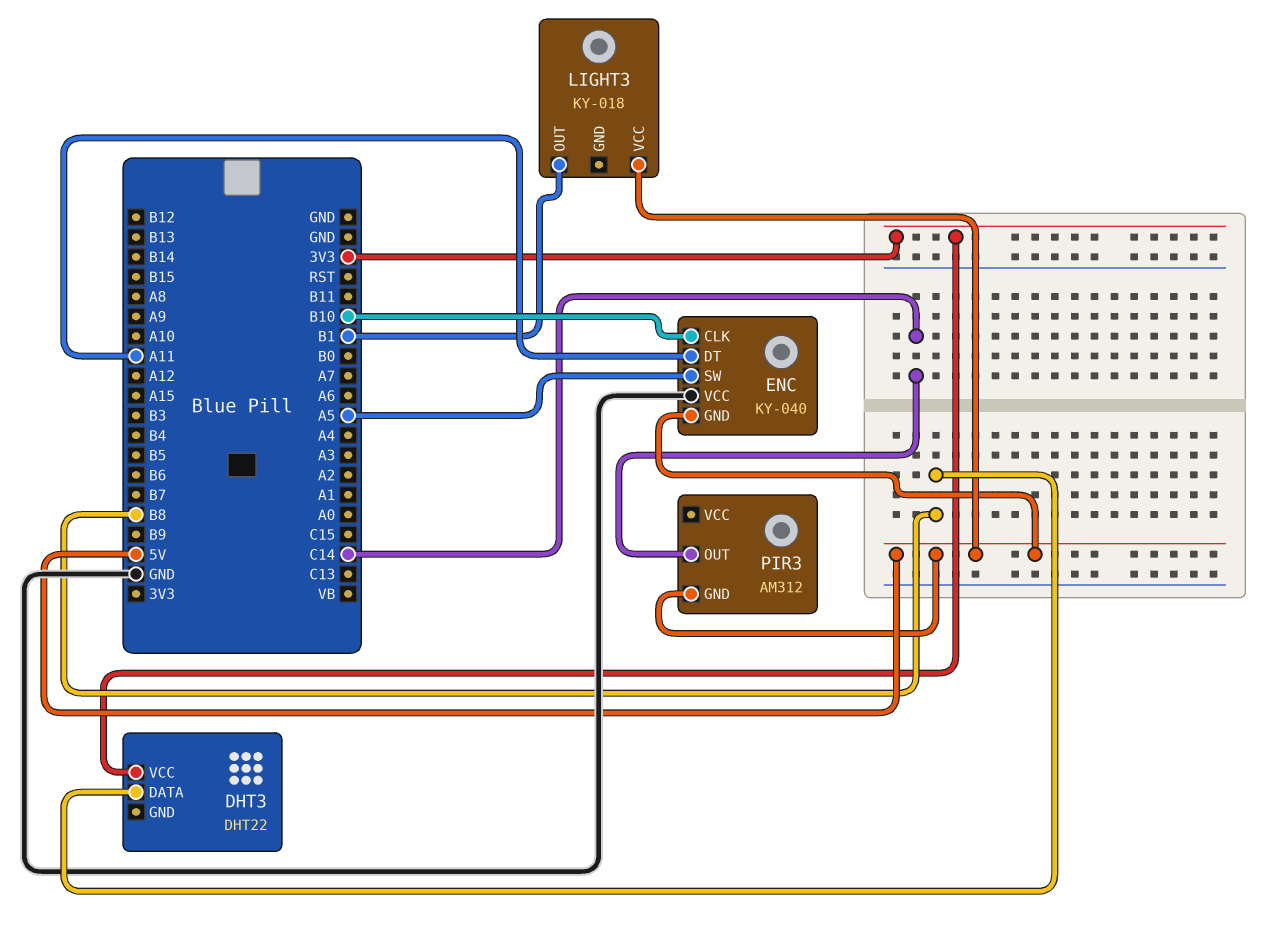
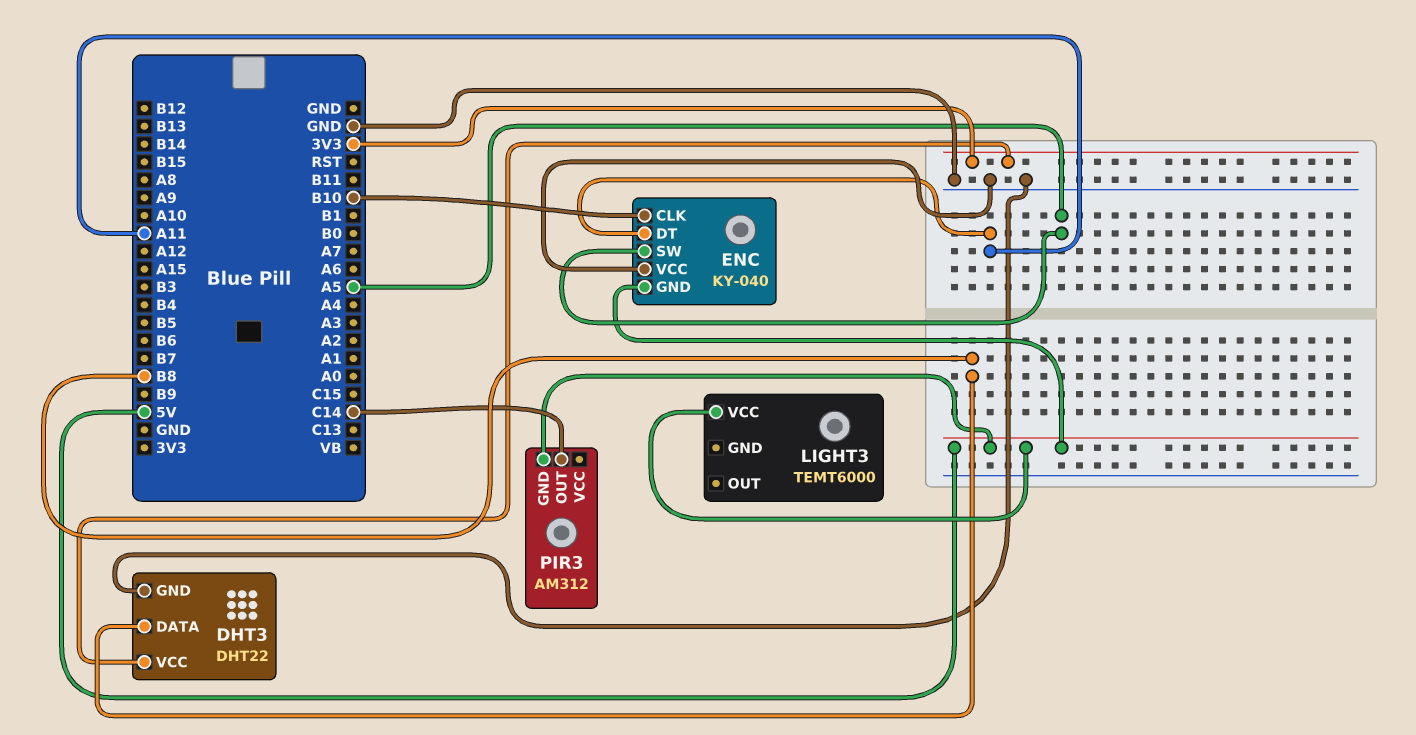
DHT3 pin GND: none -> GND
LIGHT3: KY-018 -> TEMT6000
LIGHT3 pin OUT: B1 -> none

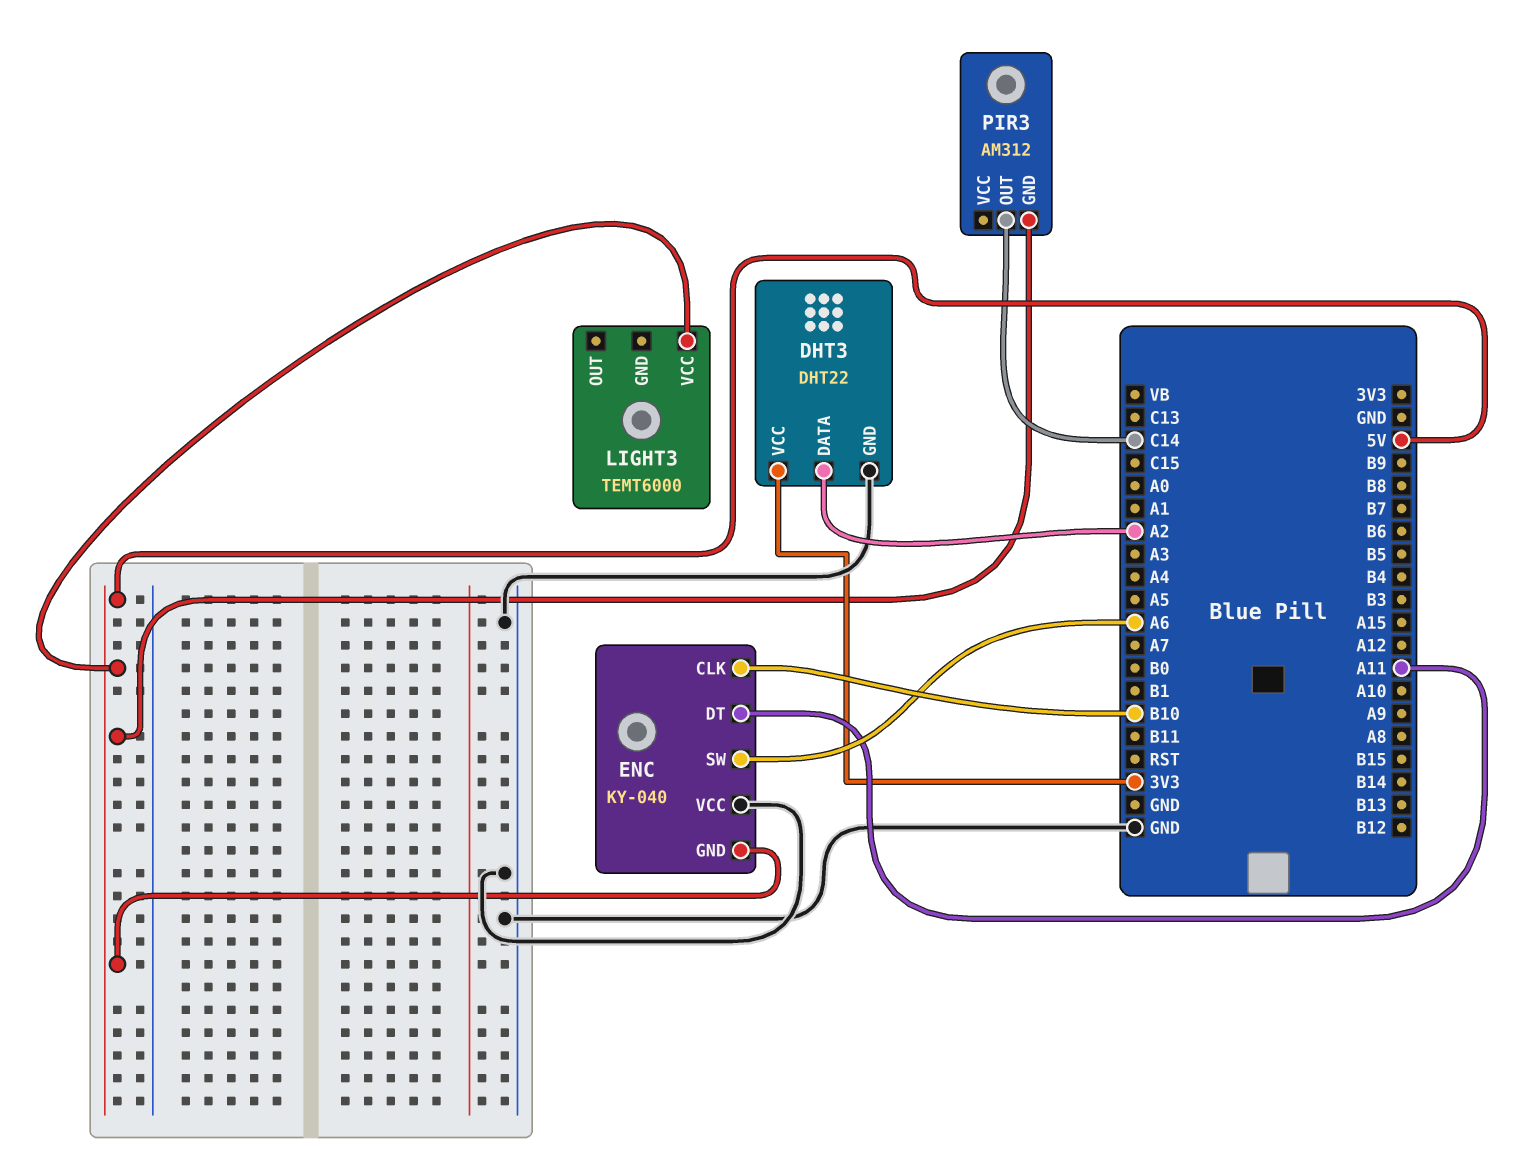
DHT3 pin DATA: B8 -> A2
ENC pin SW: A5 -> A6

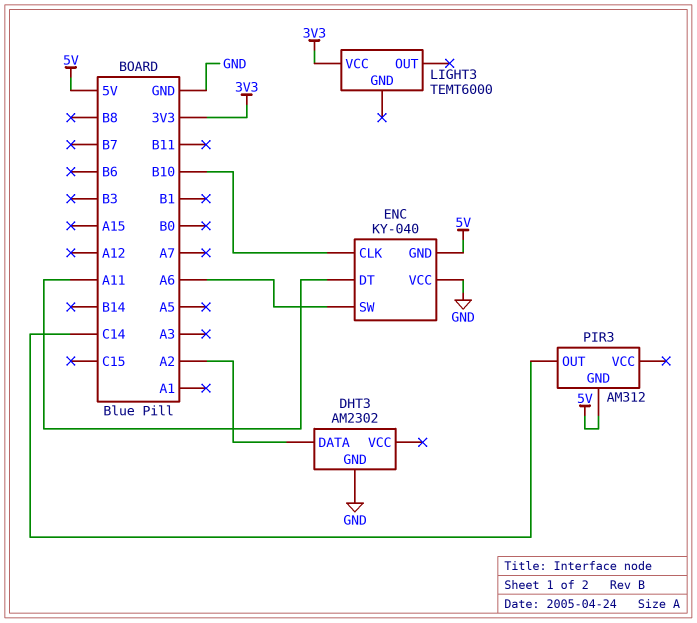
DHT3: DHT22 -> AM2302
DHT3 pin VCC: 3V3 -> none
LIGHT3 pin VCC: 5V -> 3V3

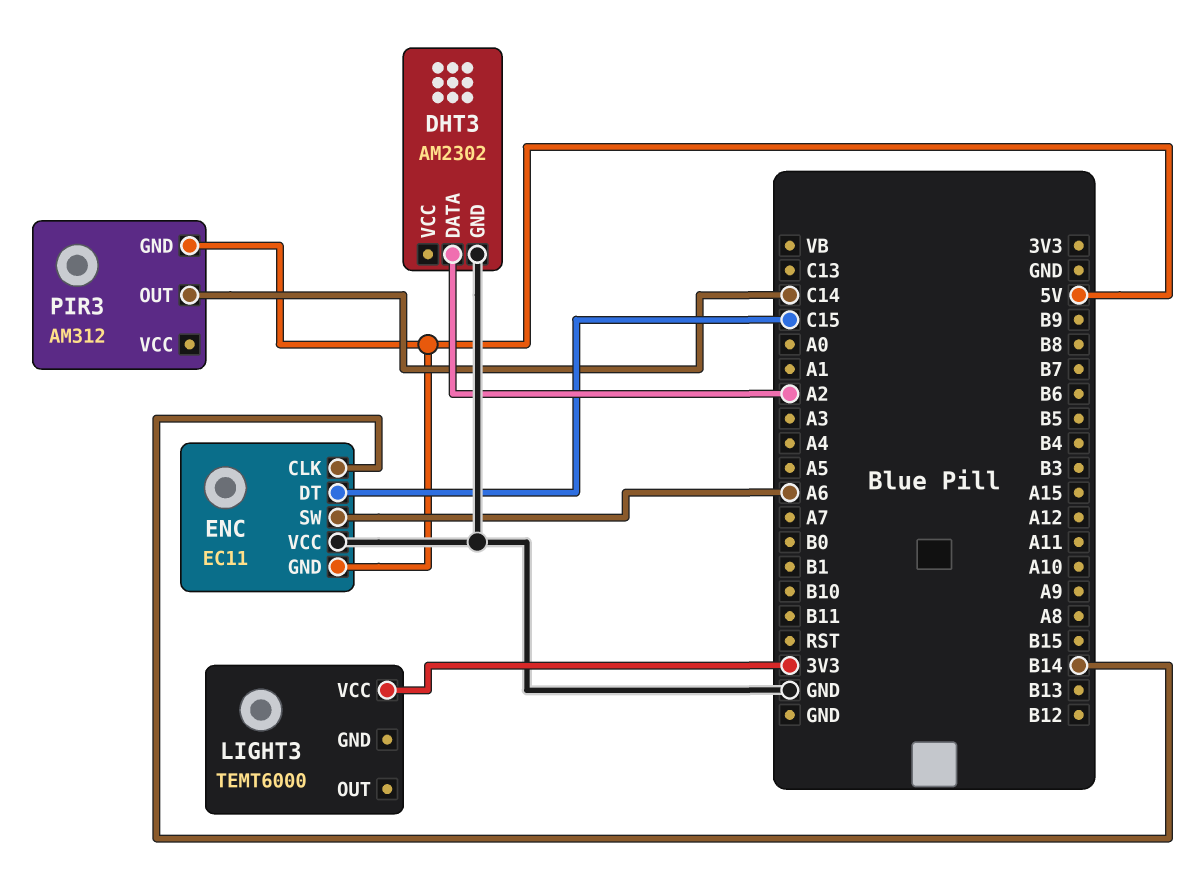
ENC: KY-040 -> EC11
ENC pin CLK: B10 -> B14
ENC pin DT: A11 -> C15

